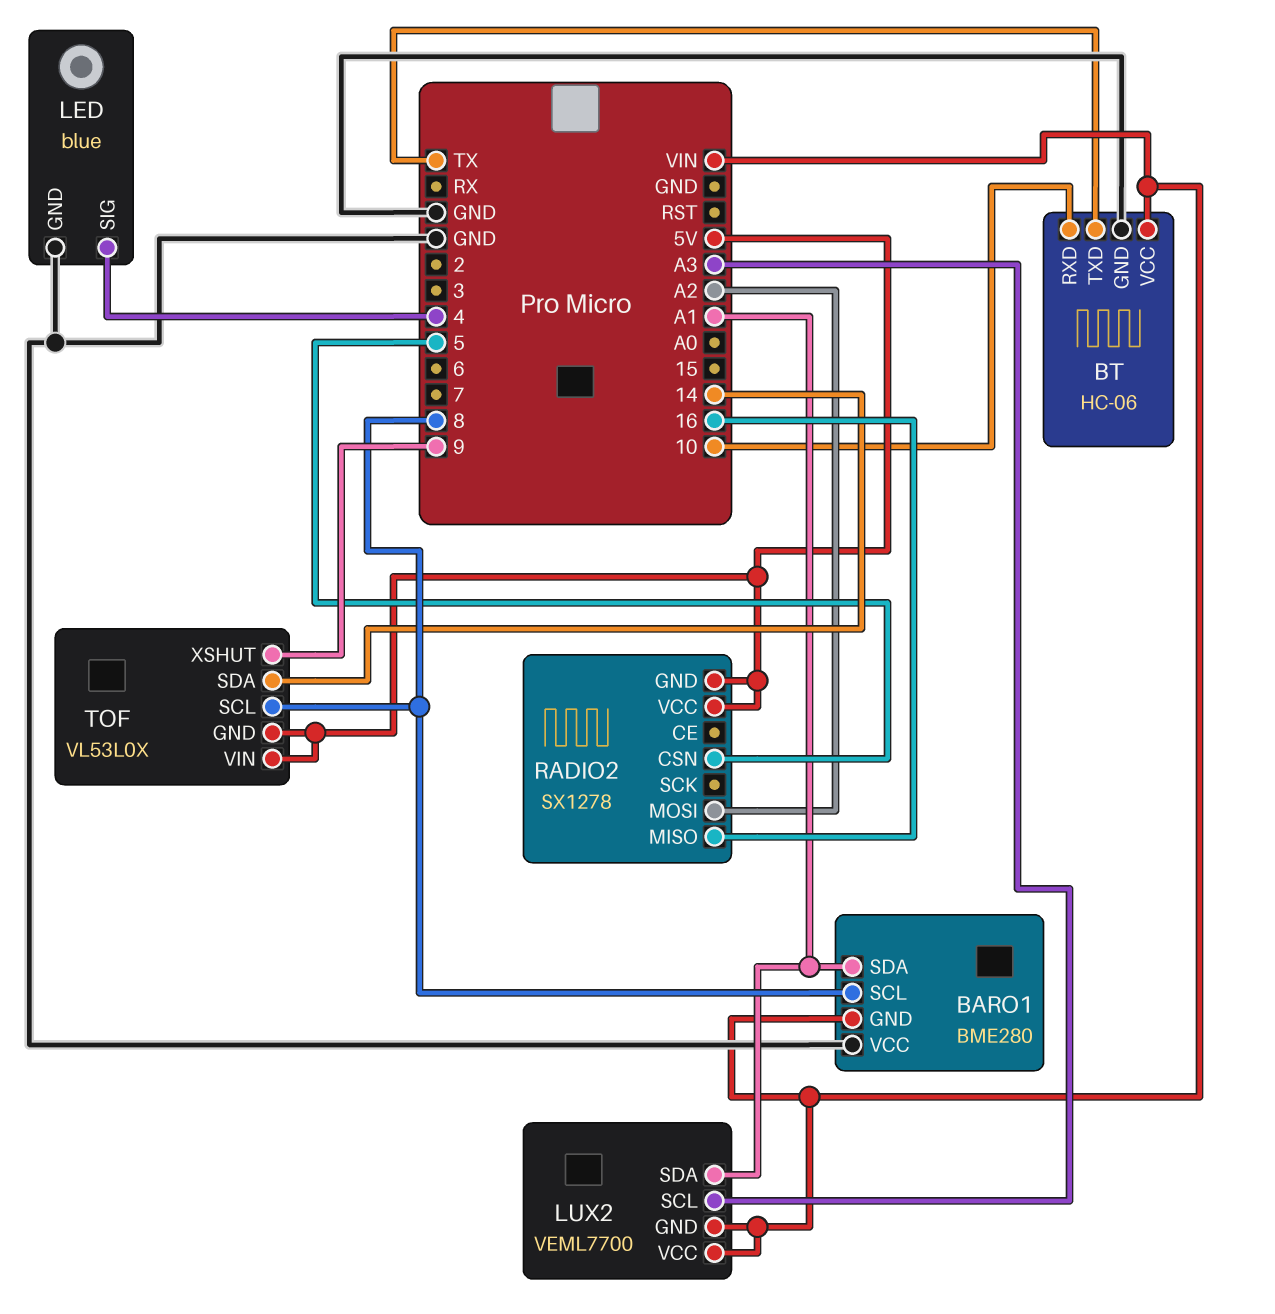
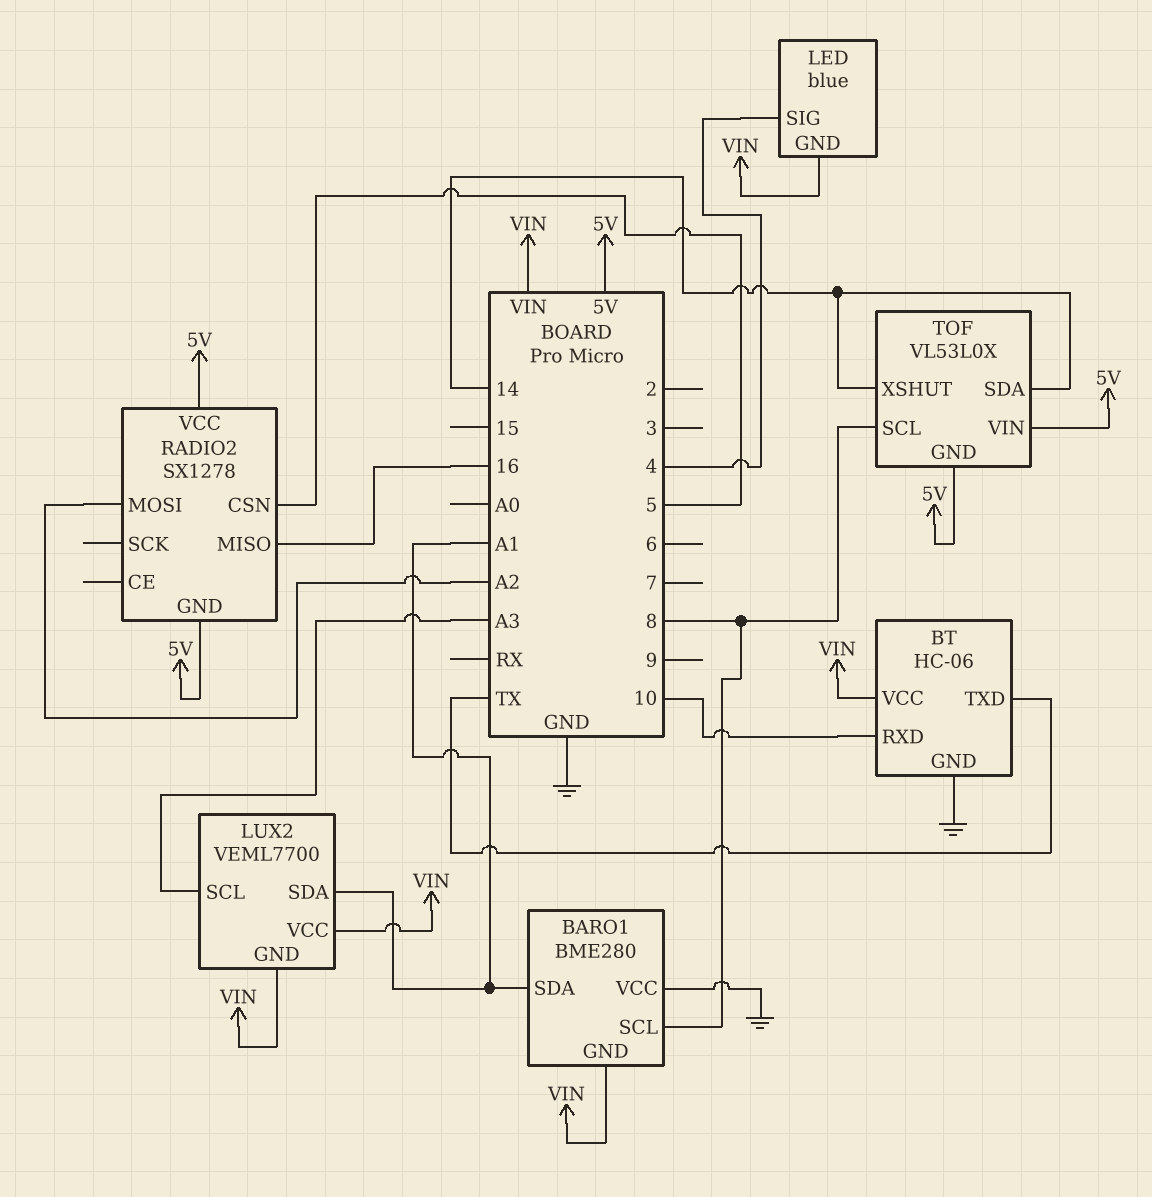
LED pin GND: GND -> VIN
TOF pin XSHUT: 9 -> 14

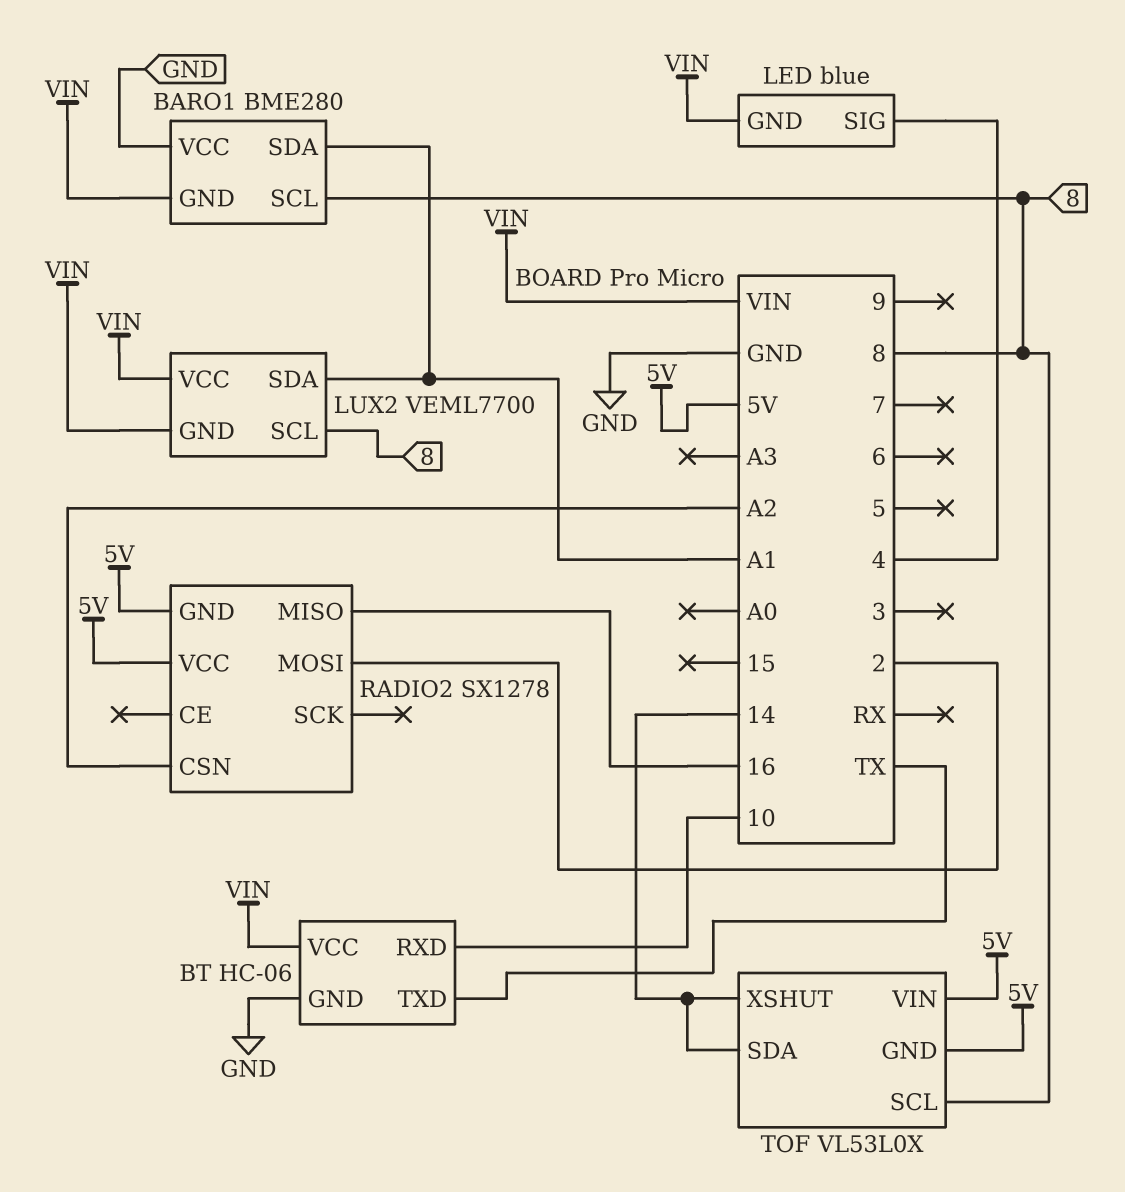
LUX2 pin SCL: A3 -> 8
RADIO2 pin CSN: 5 -> A2
RADIO2 pin MOSI: A2 -> 2

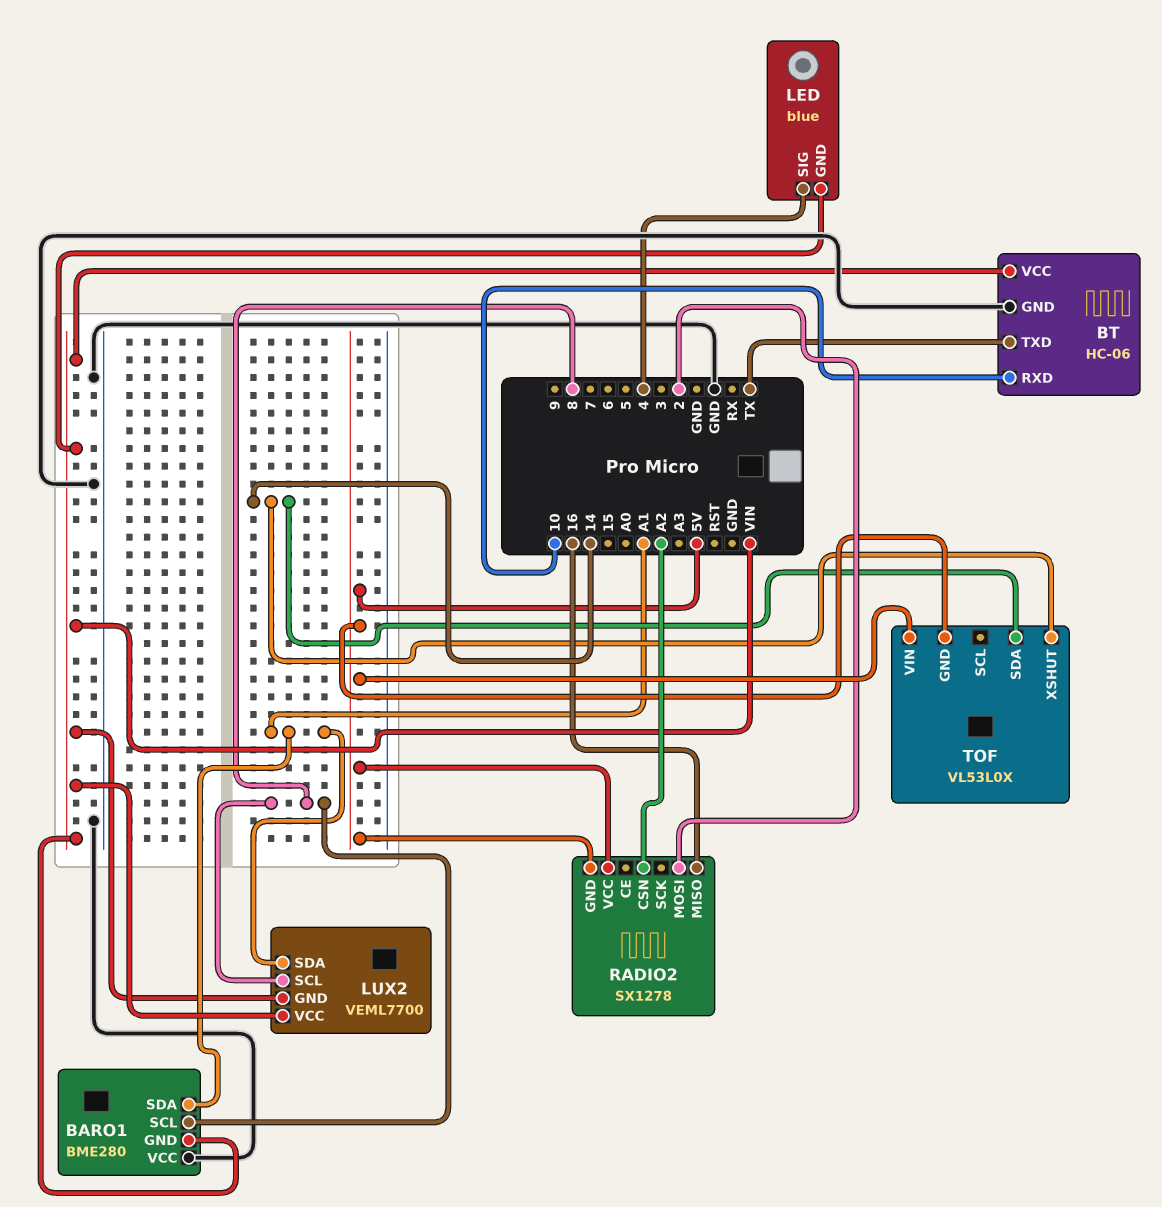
TOF pin SCL: 8 -> none

